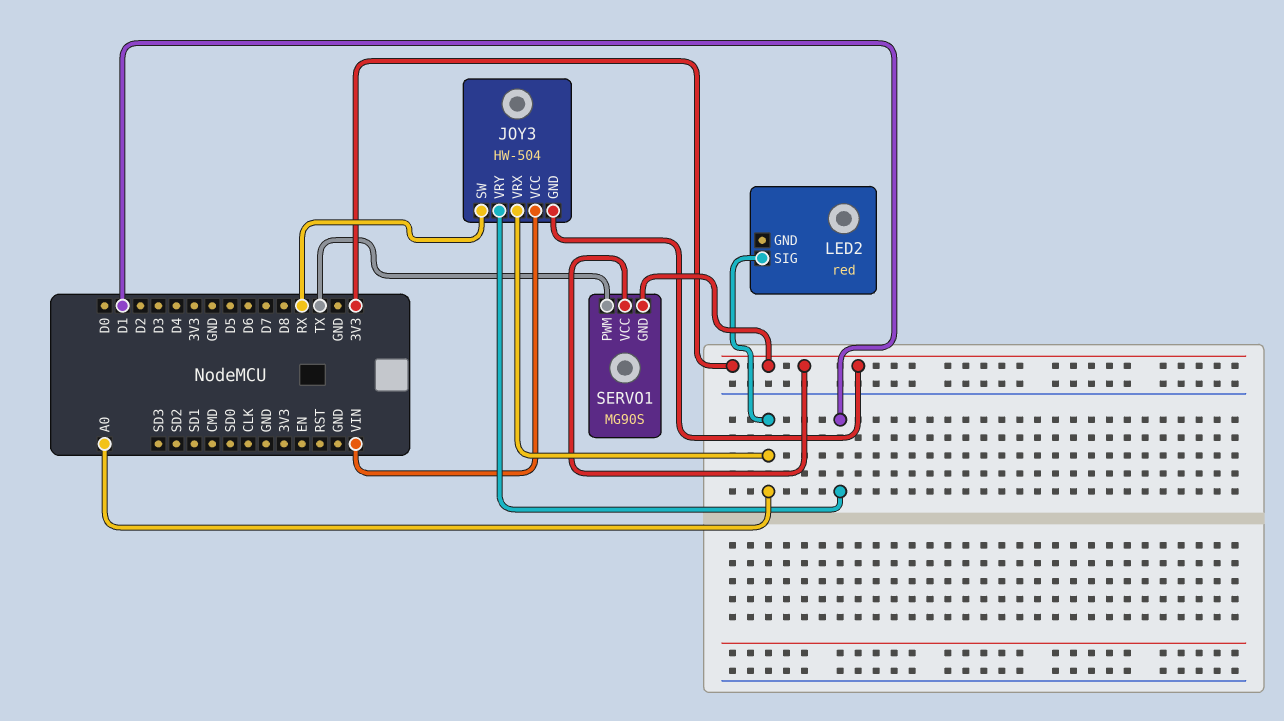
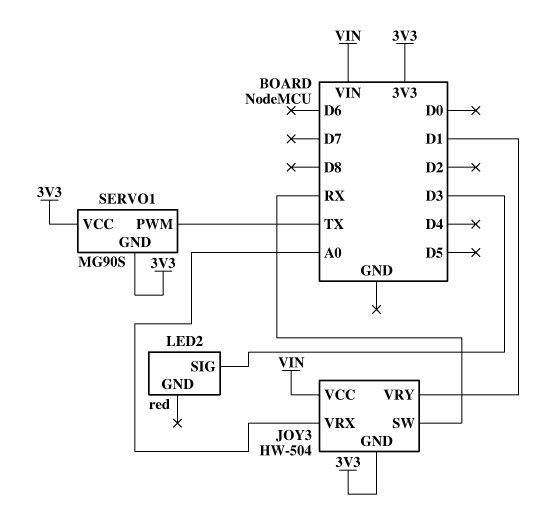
LED2 pin SIG: A0 -> D3

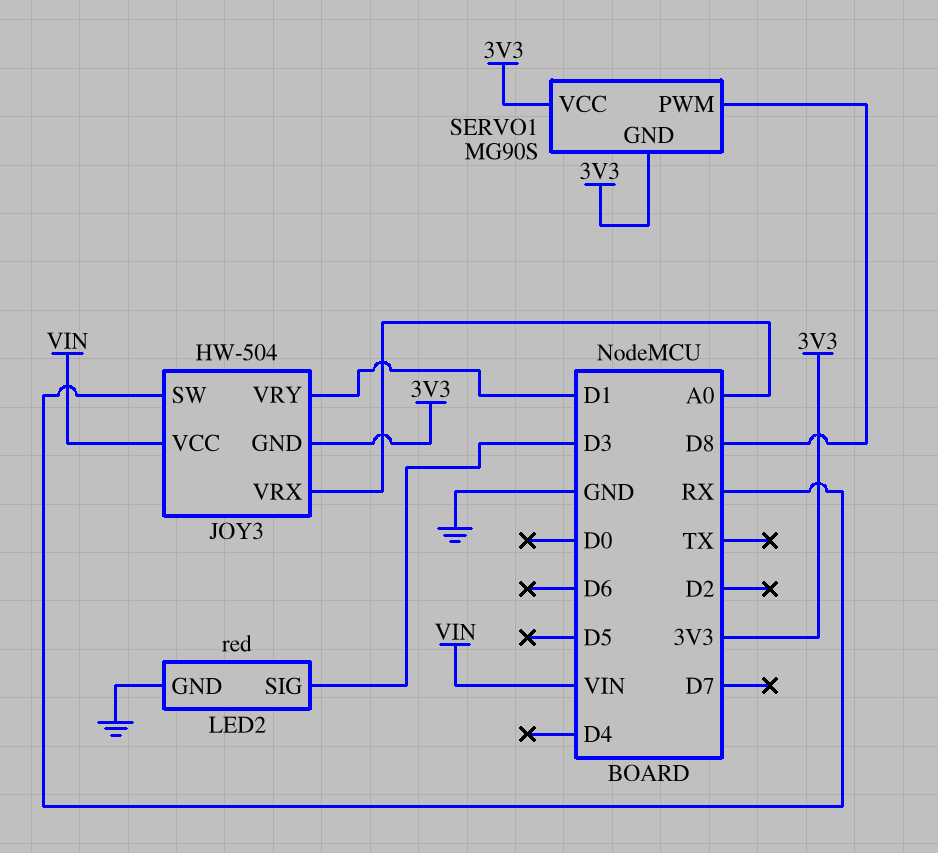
LED2 pin GND: none -> GND
SERVO1 pin PWM: TX -> D8

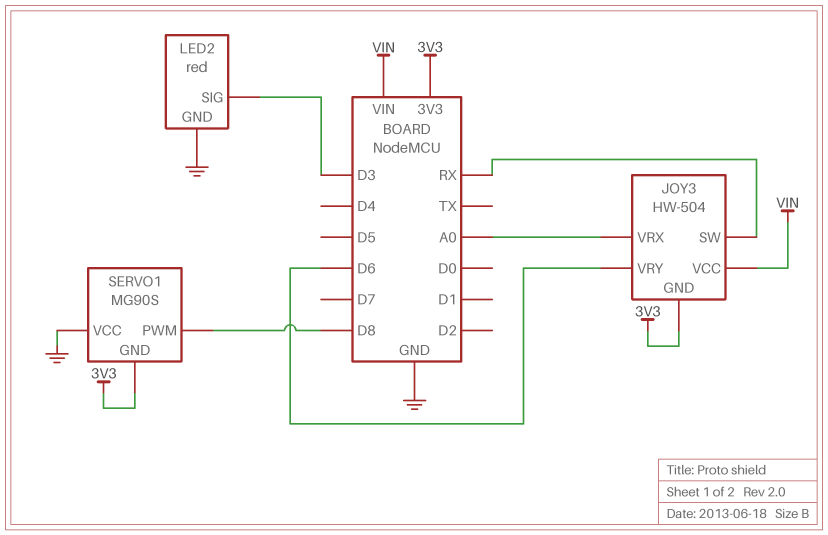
JOY3 pin VRY: D1 -> D6
SERVO1 pin VCC: 3V3 -> GND

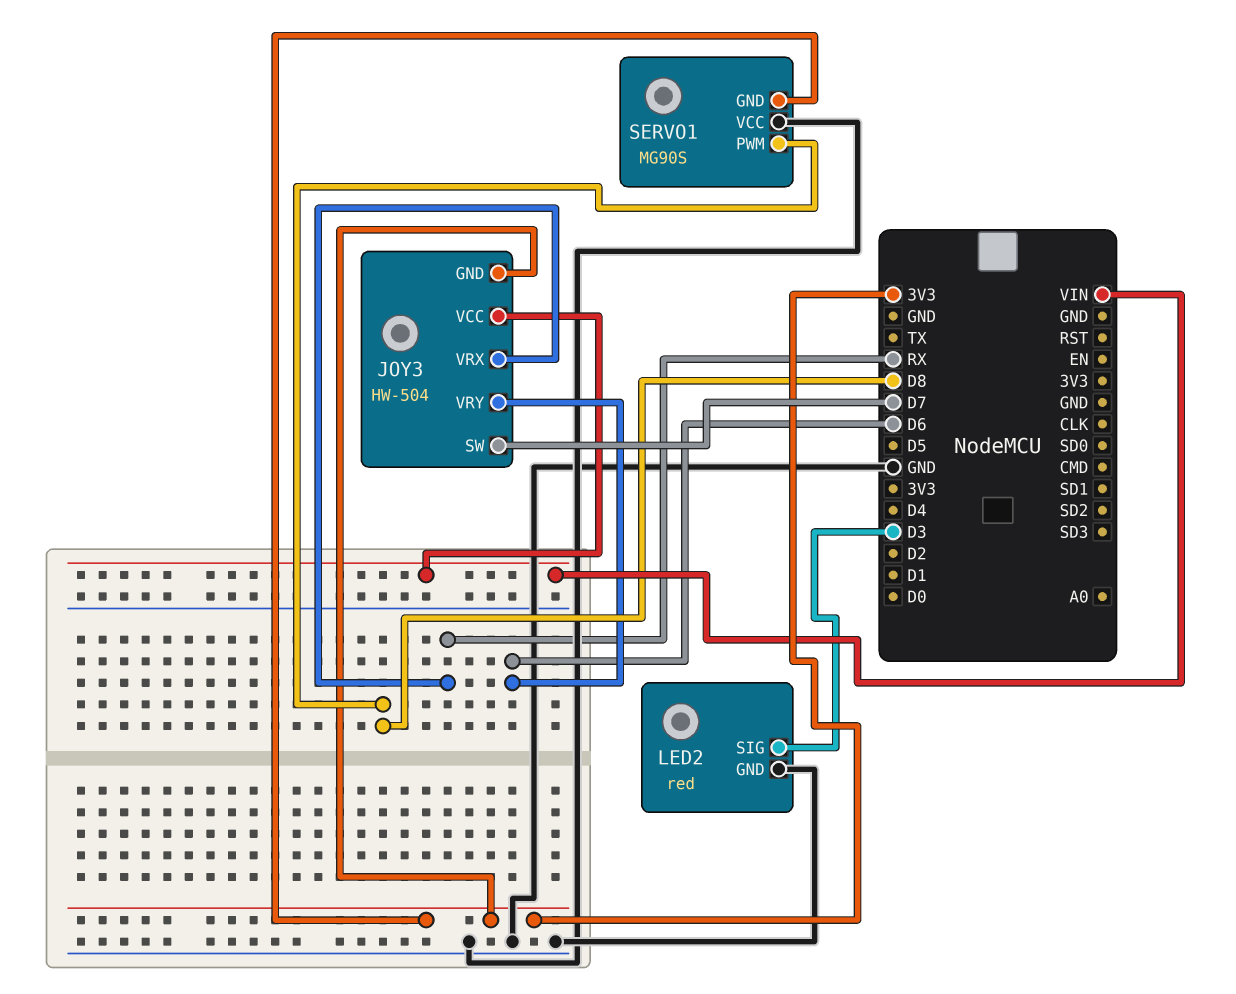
JOY3 pin SW: RX -> D7
JOY3 pin VRX: A0 -> RX

